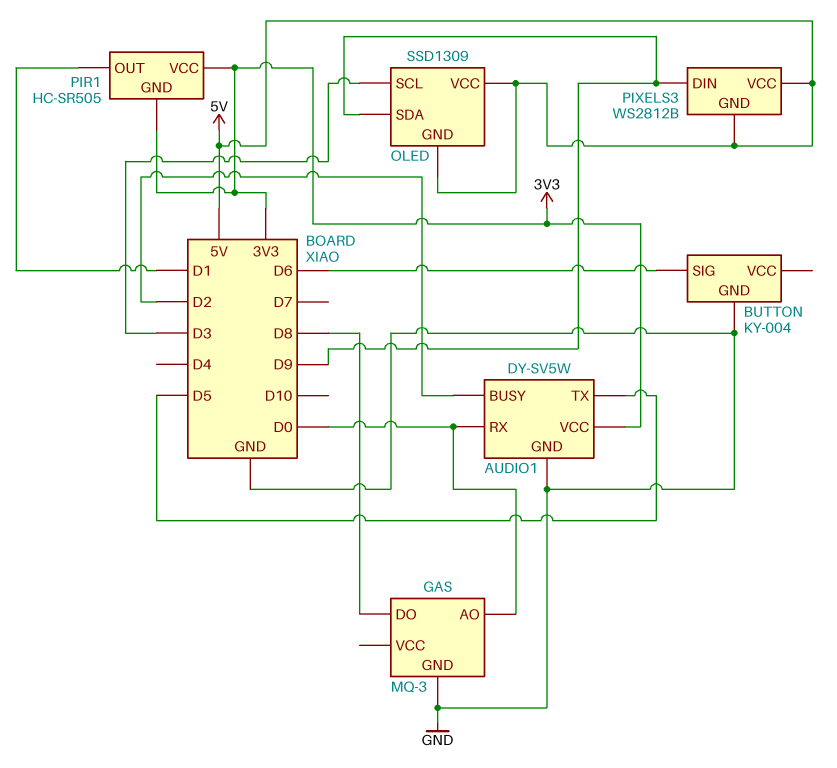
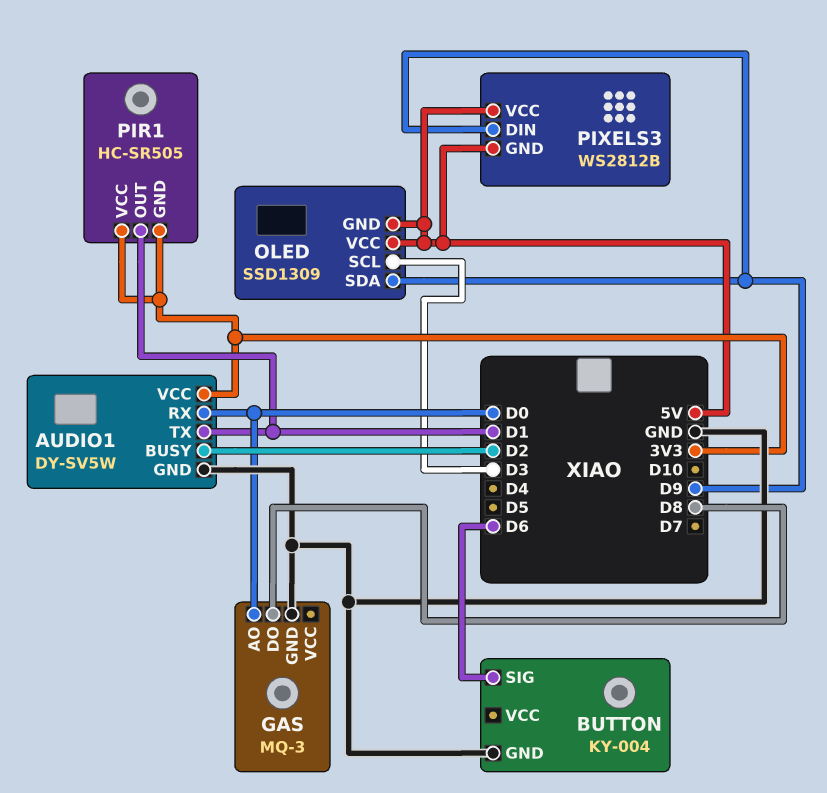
AUDIO1 pin TX: D5 -> D1

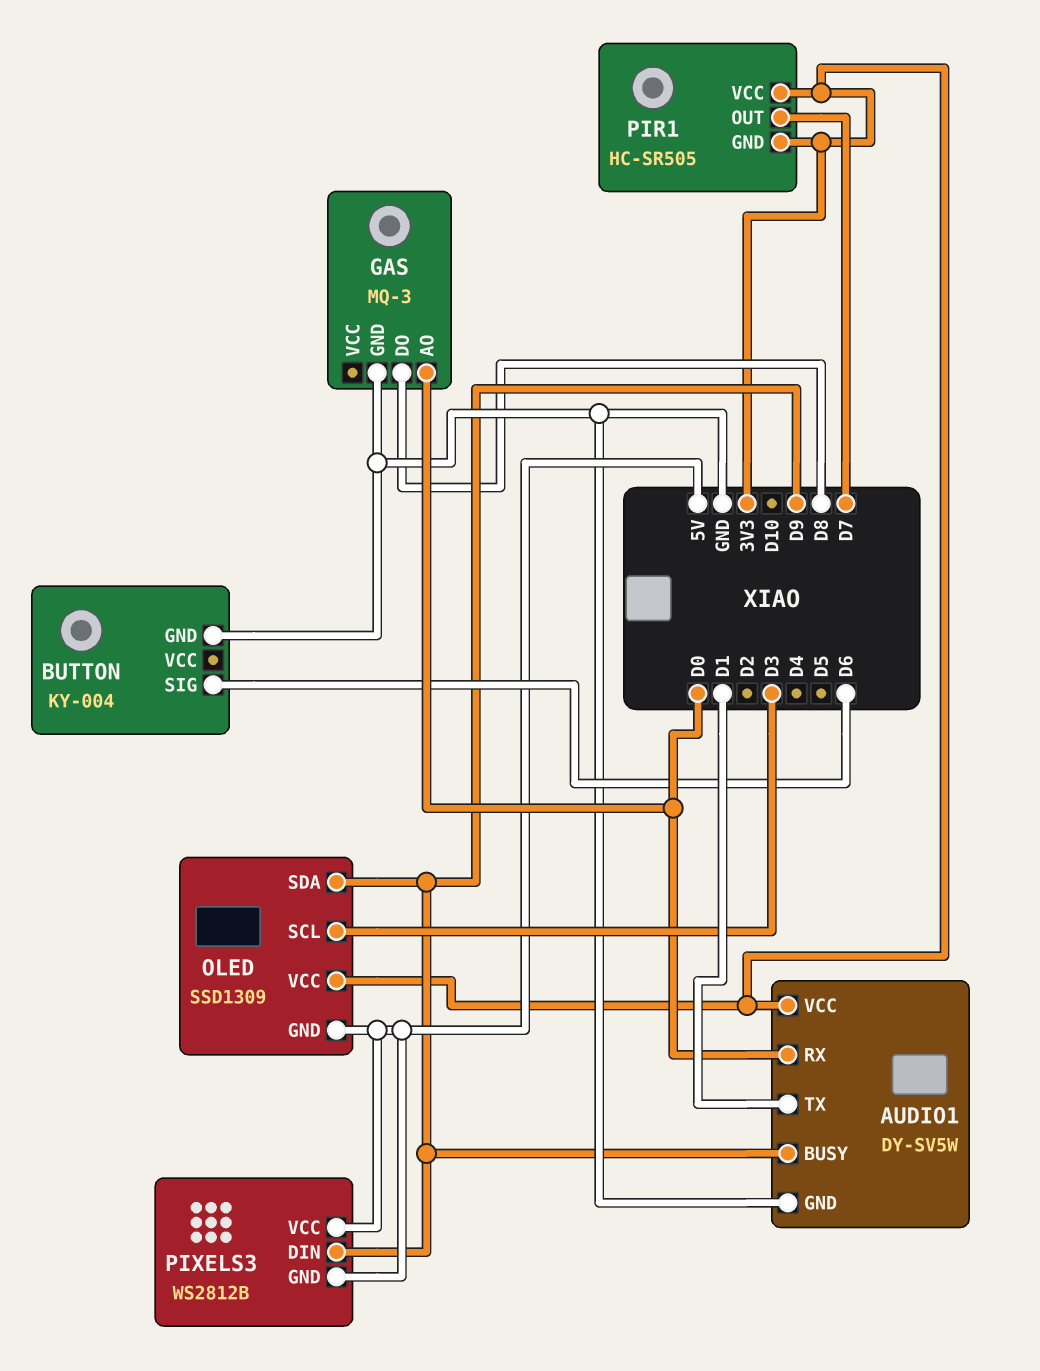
AUDIO1 pin BUSY: D2 -> D9
OLED pin VCC: 5V -> 3V3
PIR1 pin OUT: D1 -> D7

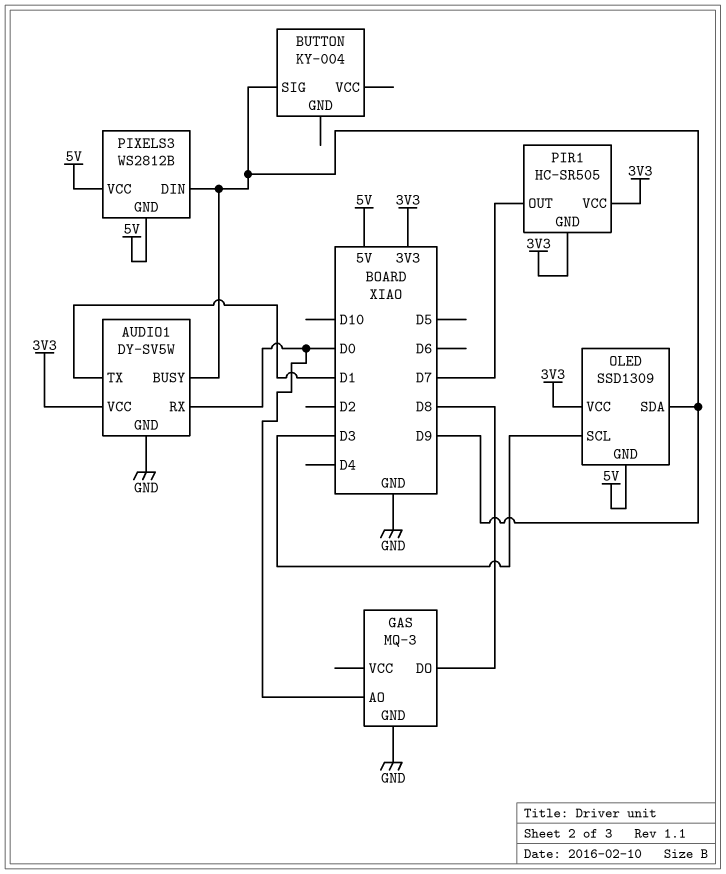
BUTTON pin GND: GND -> none
BUTTON pin SIG: D6 -> D9

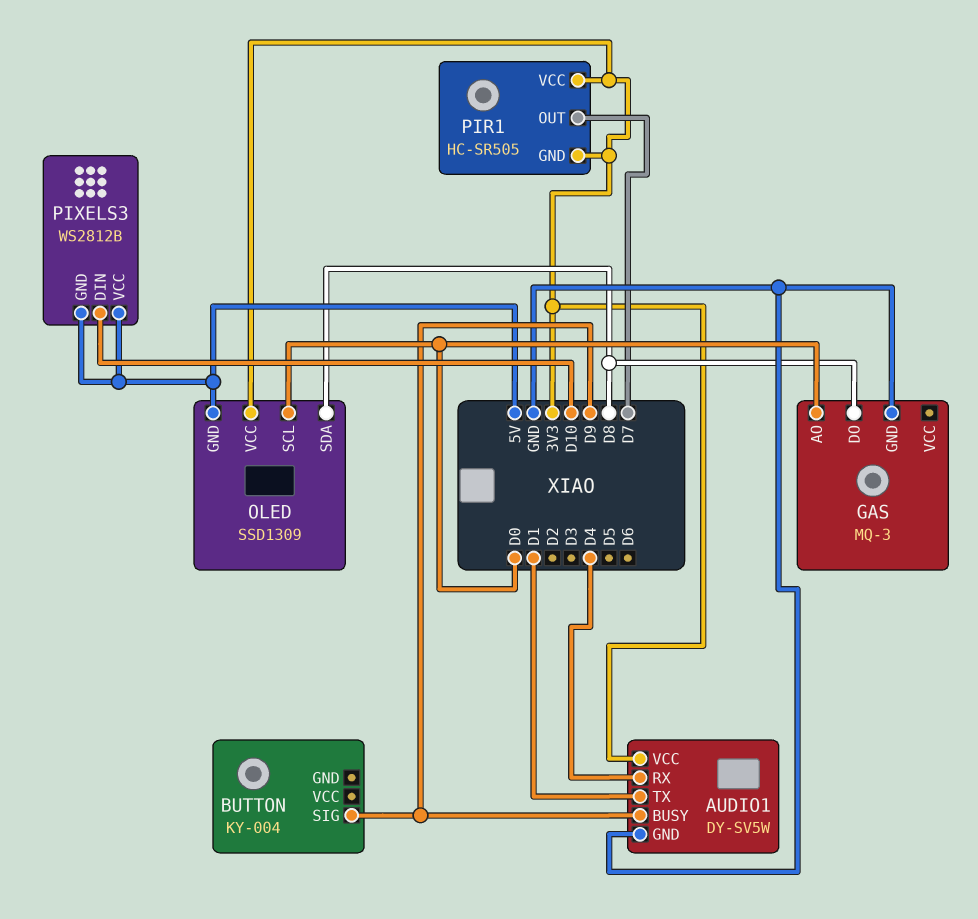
AUDIO1 pin RX: D0 -> D4
OLED pin SCL: D3 -> D0
OLED pin SDA: D9 -> D8
PIXELS3 pin DIN: D9 -> D10

